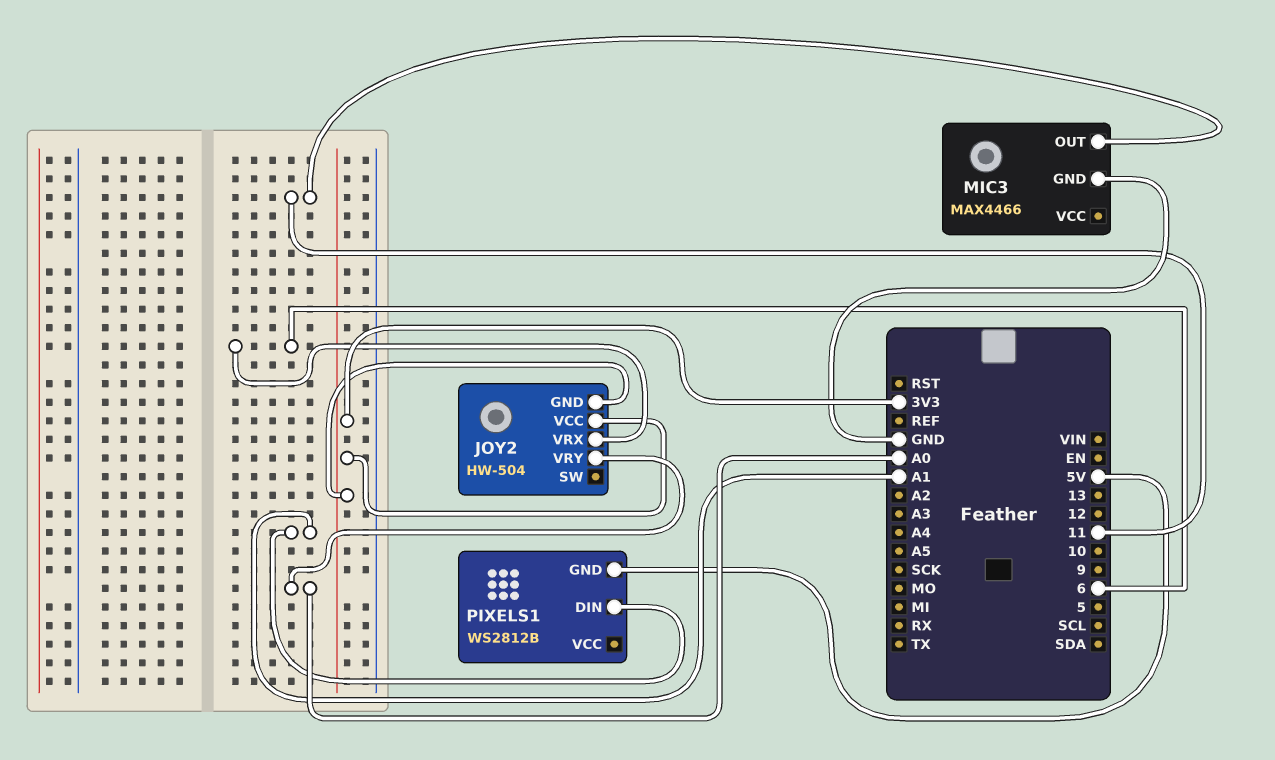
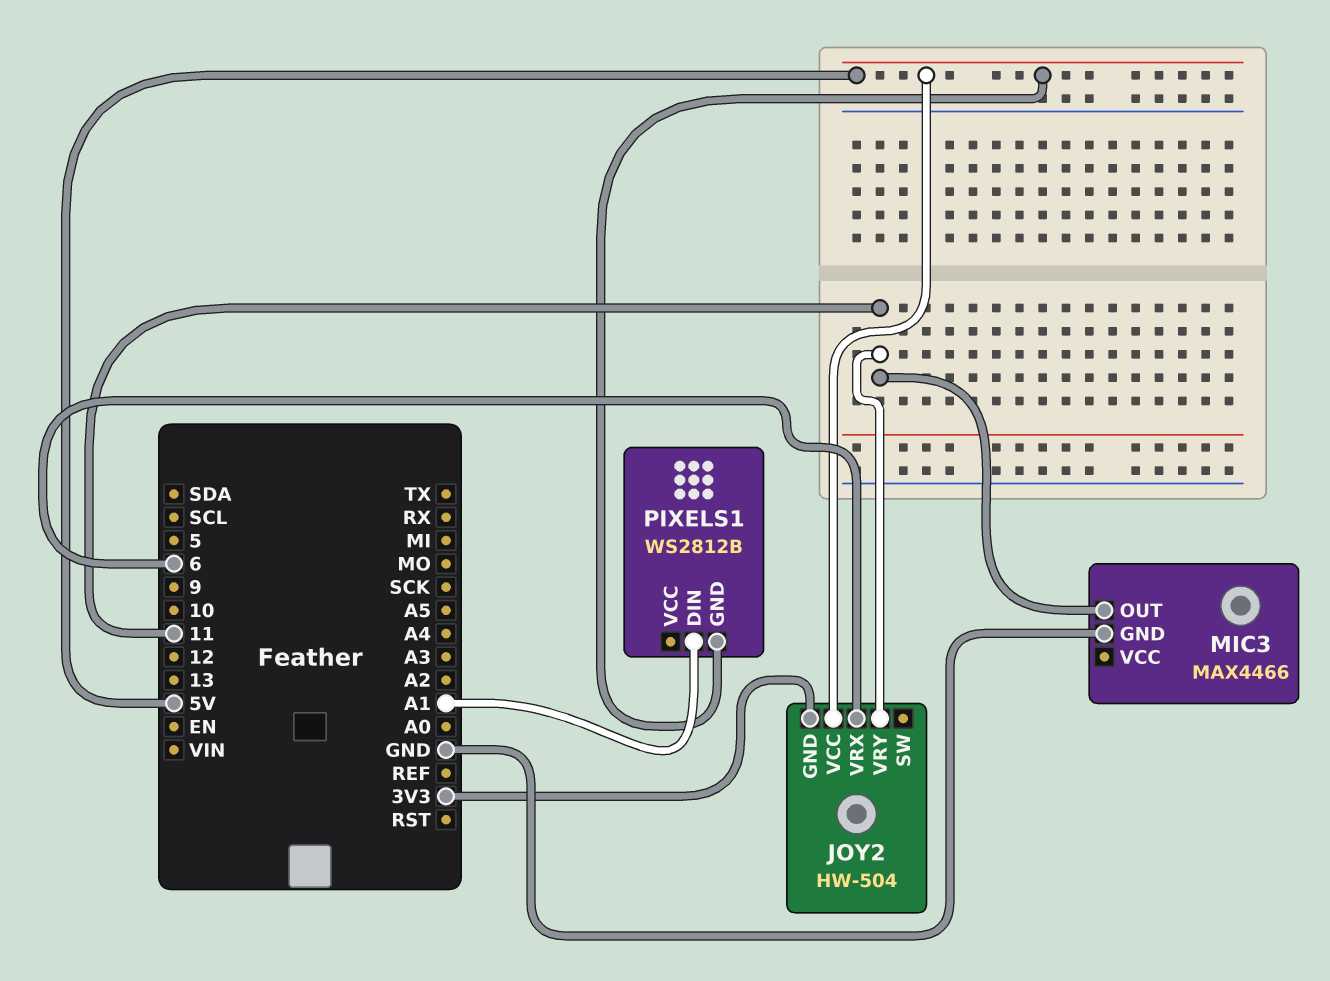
JOY2 pin VCC: 3V3 -> 5V
JOY2 pin VRY: A0 -> 11

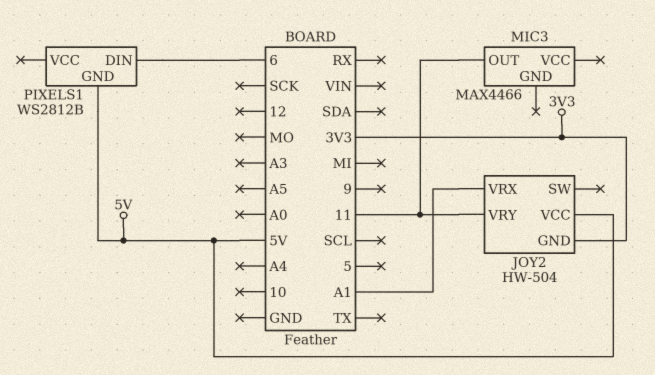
JOY2 pin VRX: 6 -> A1
MIC3 pin GND: GND -> none
PIXELS1 pin DIN: A1 -> 6

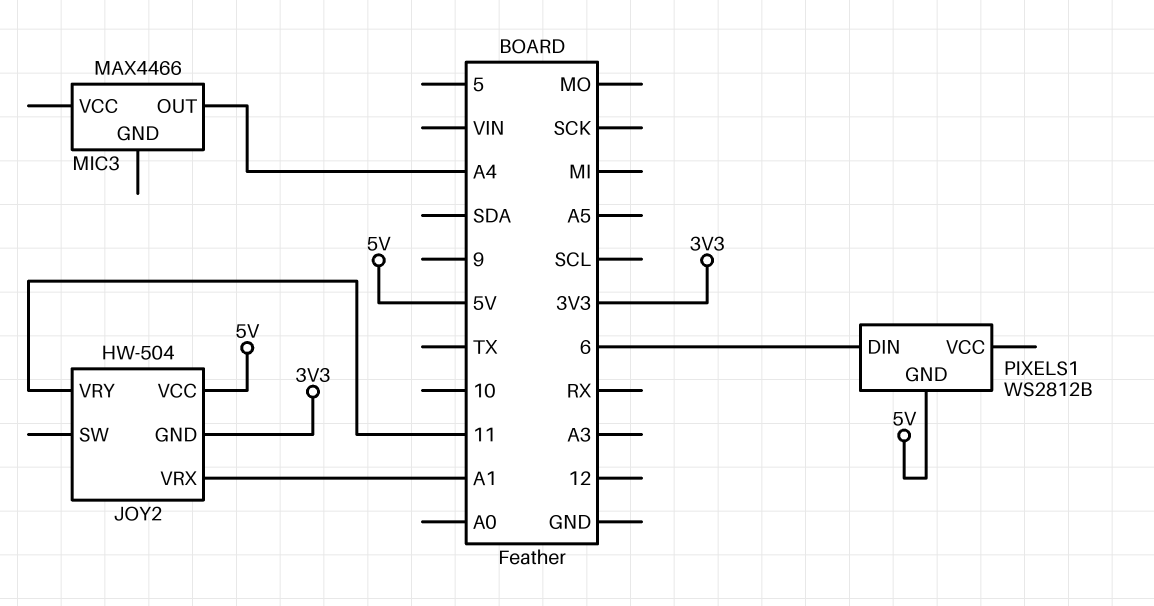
MIC3 pin OUT: 11 -> A4

